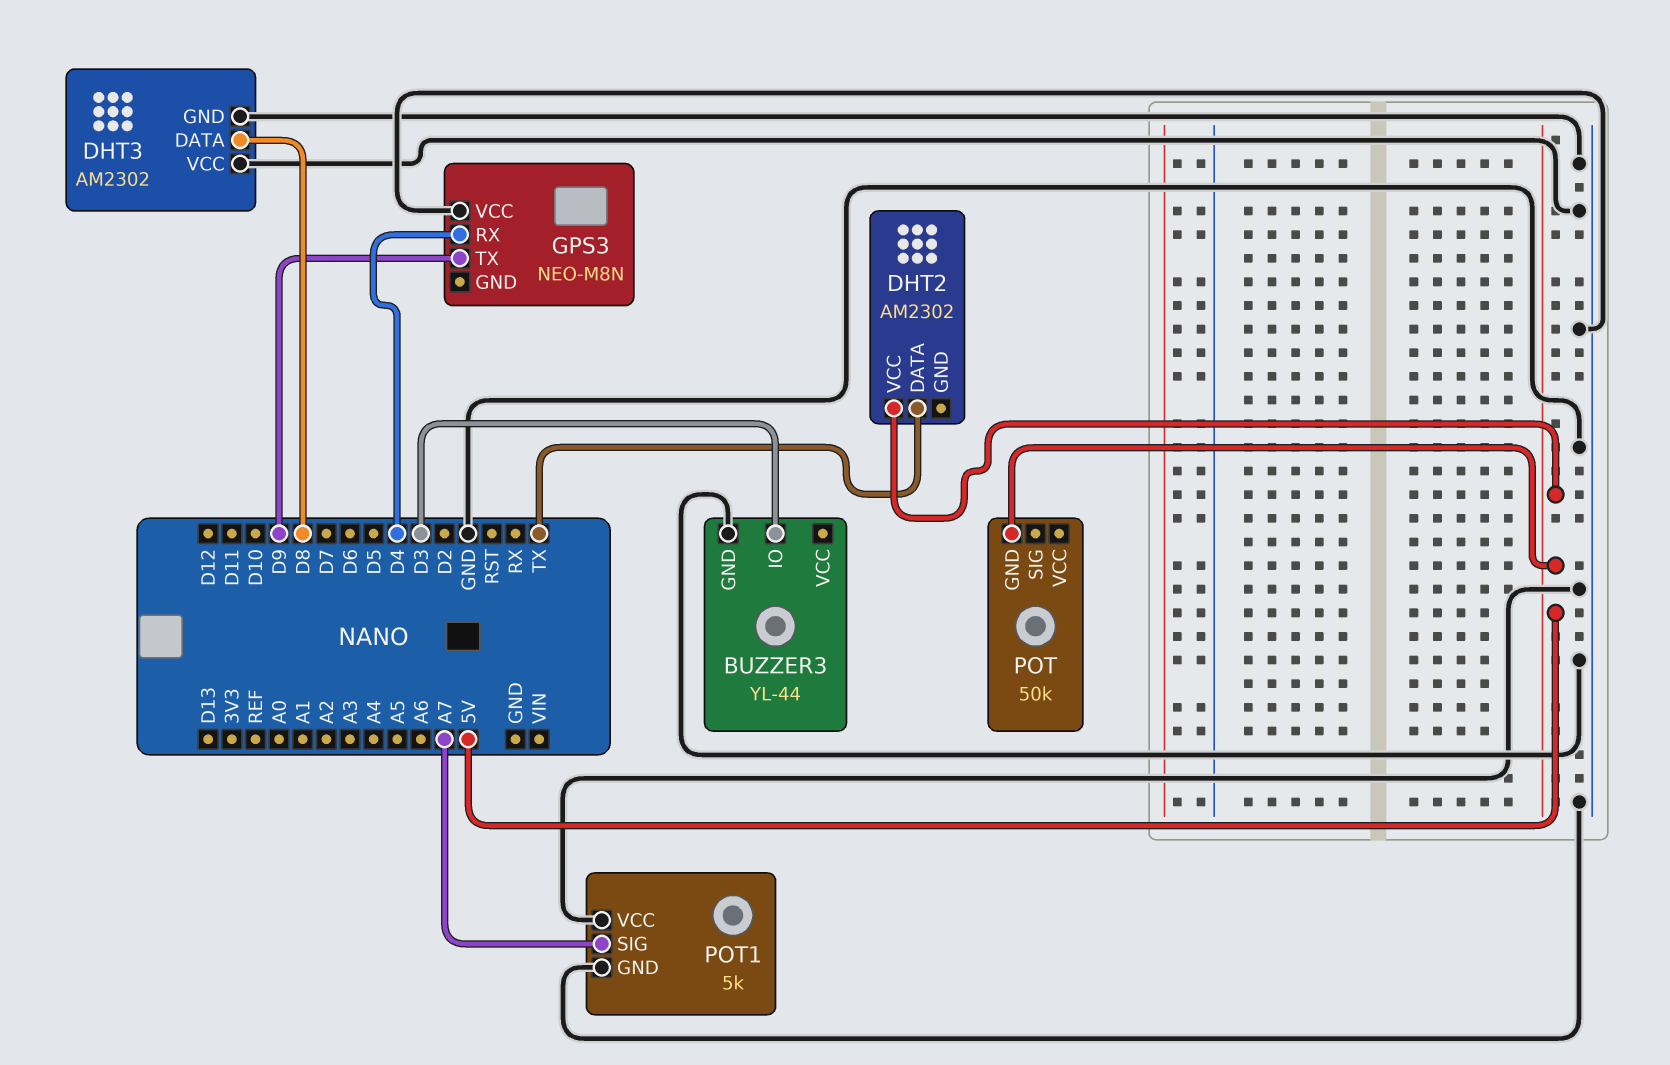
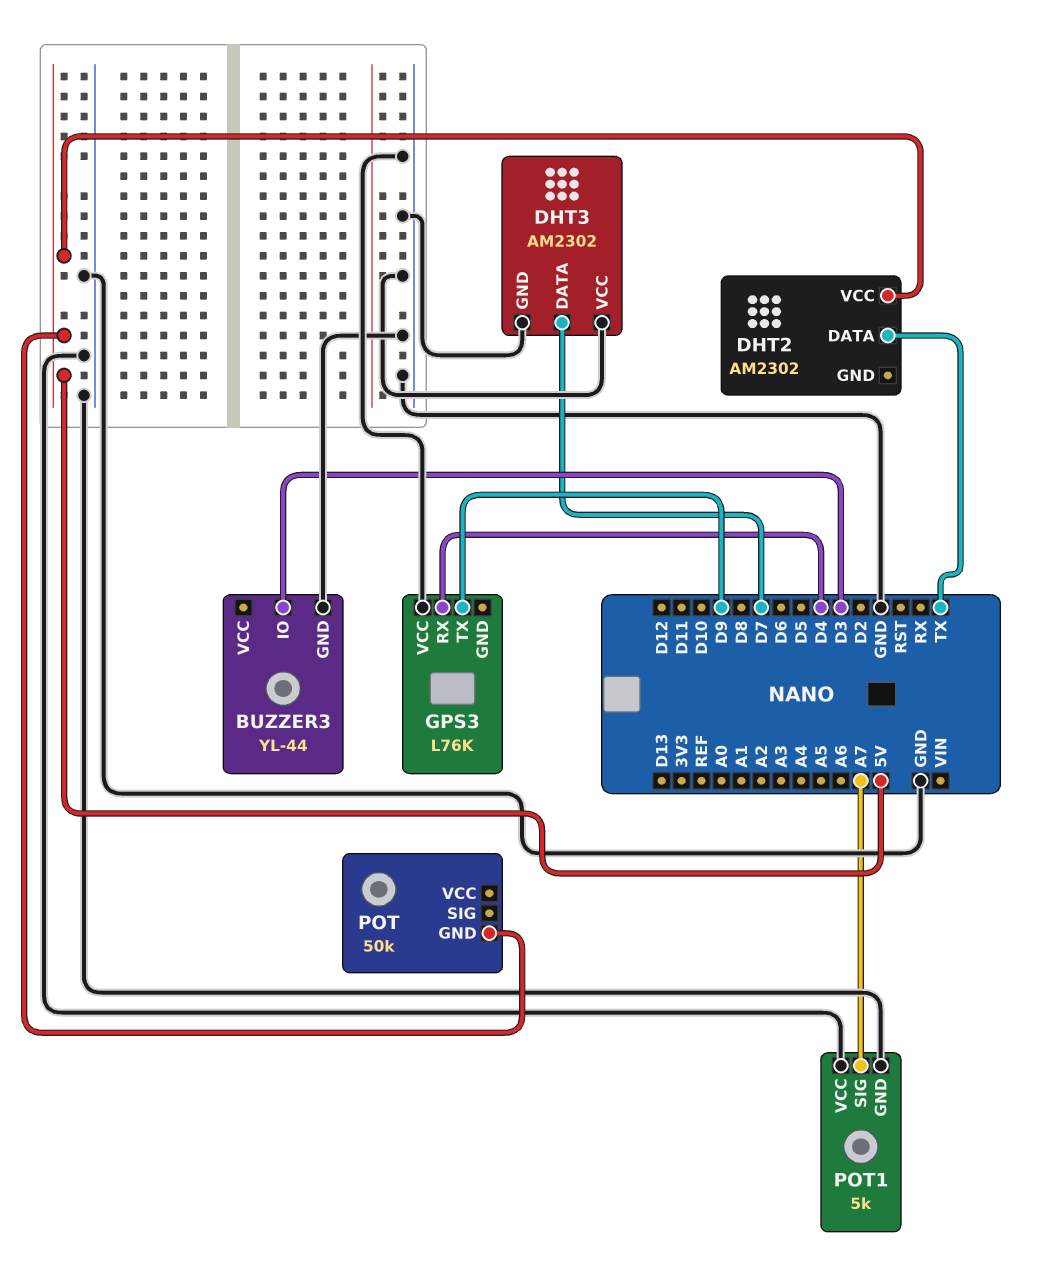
DHT3 pin DATA: D8 -> D7
GPS3: NEO-M8N -> L76K

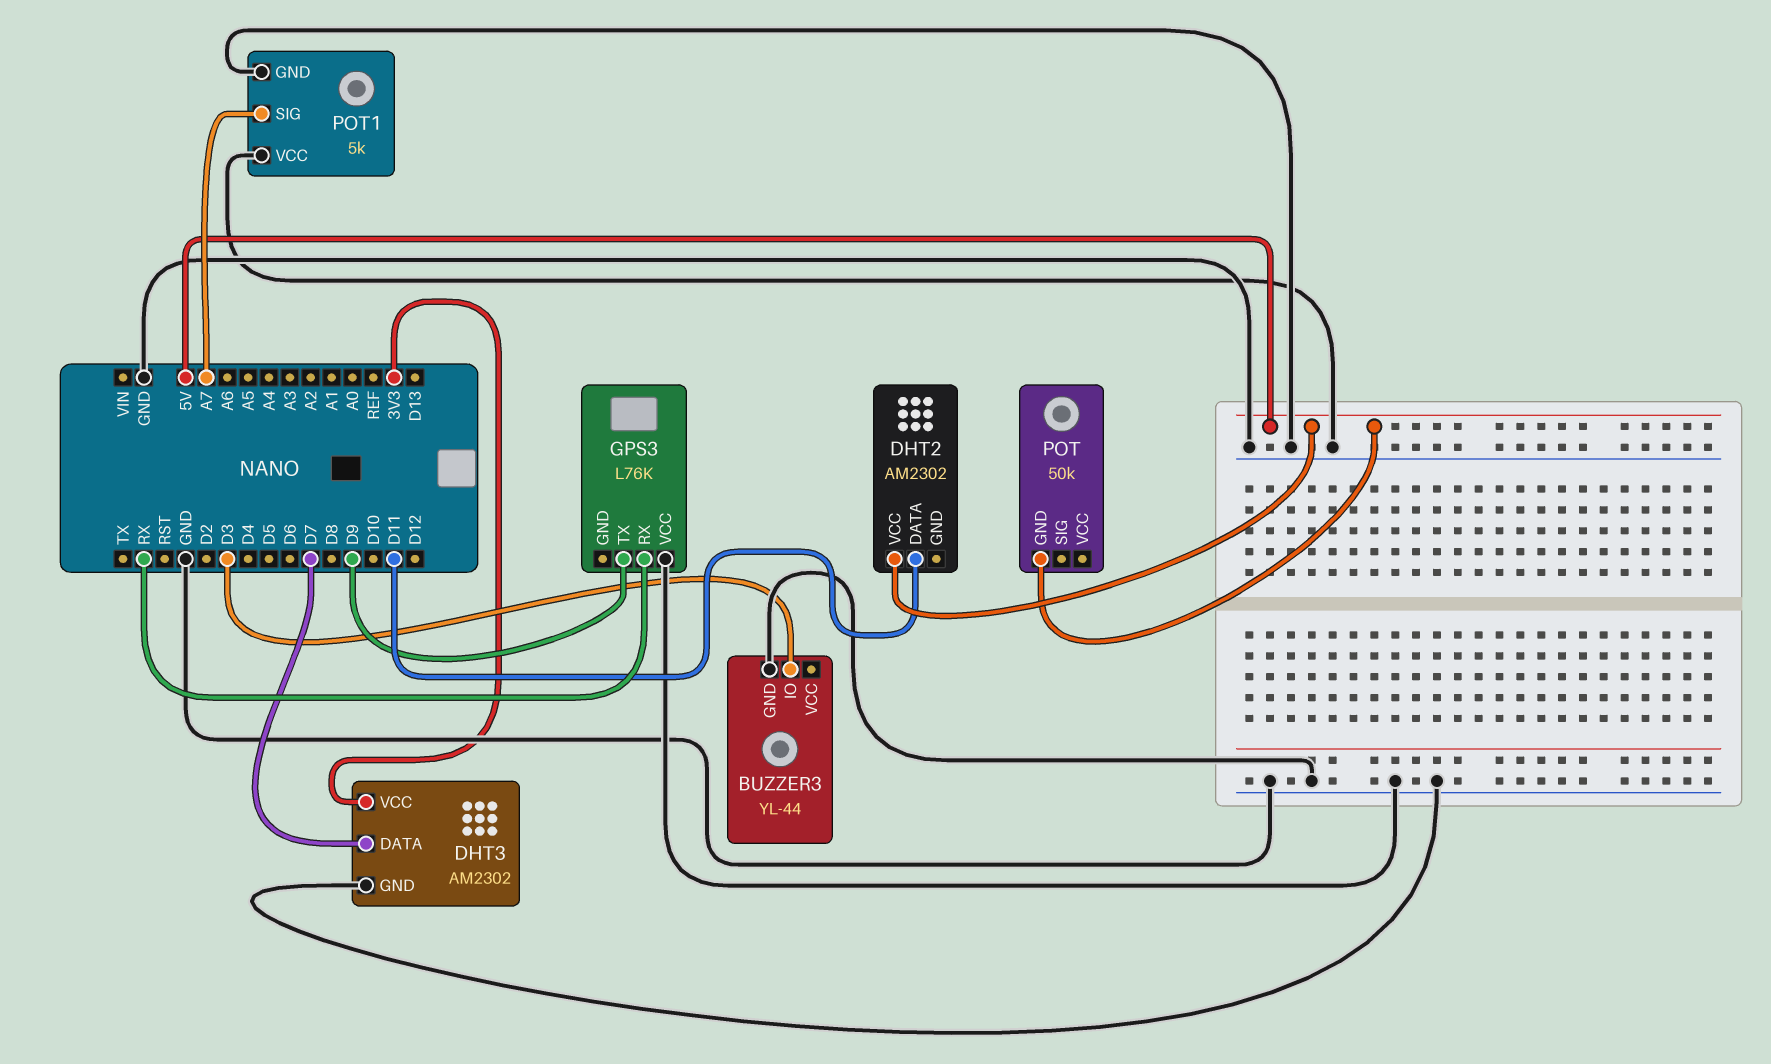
DHT2 pin DATA: TX -> D11
DHT3 pin VCC: GND -> 3V3
GPS3 pin RX: D4 -> RX

